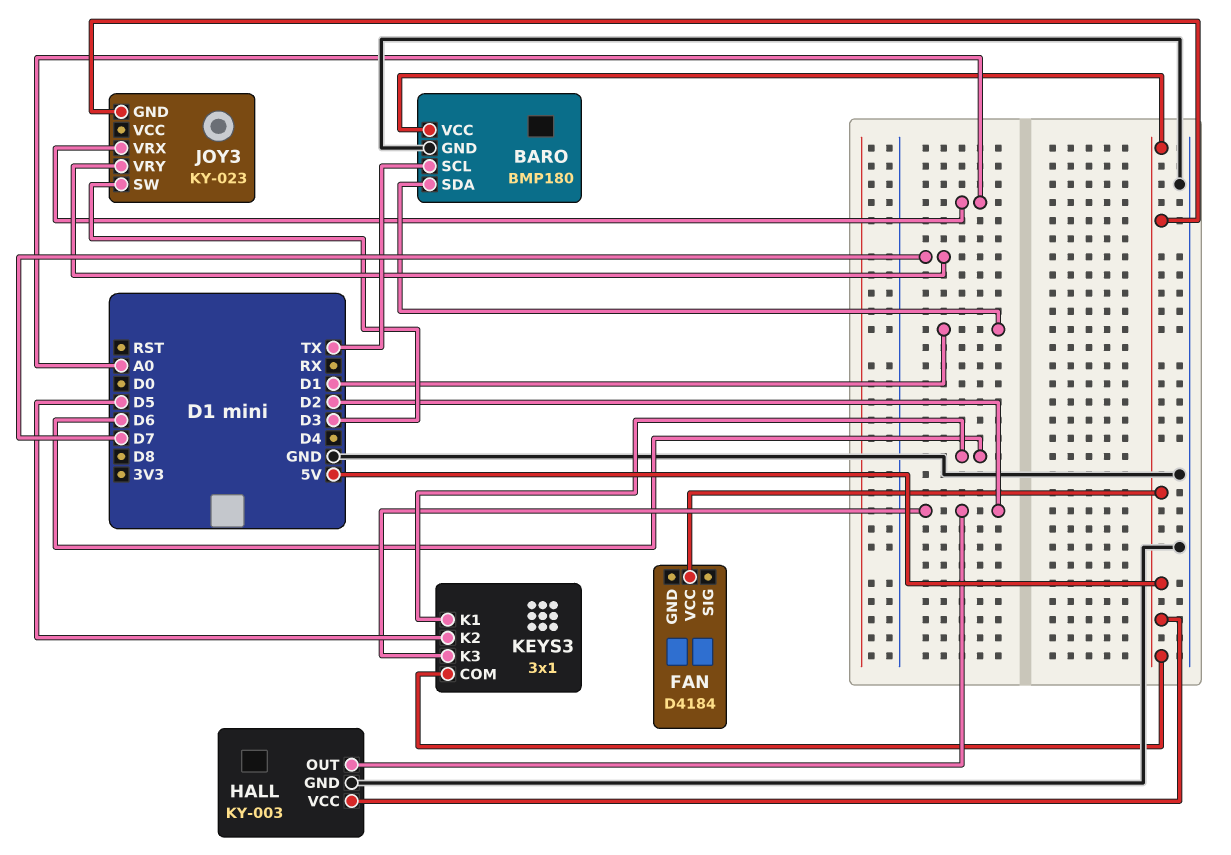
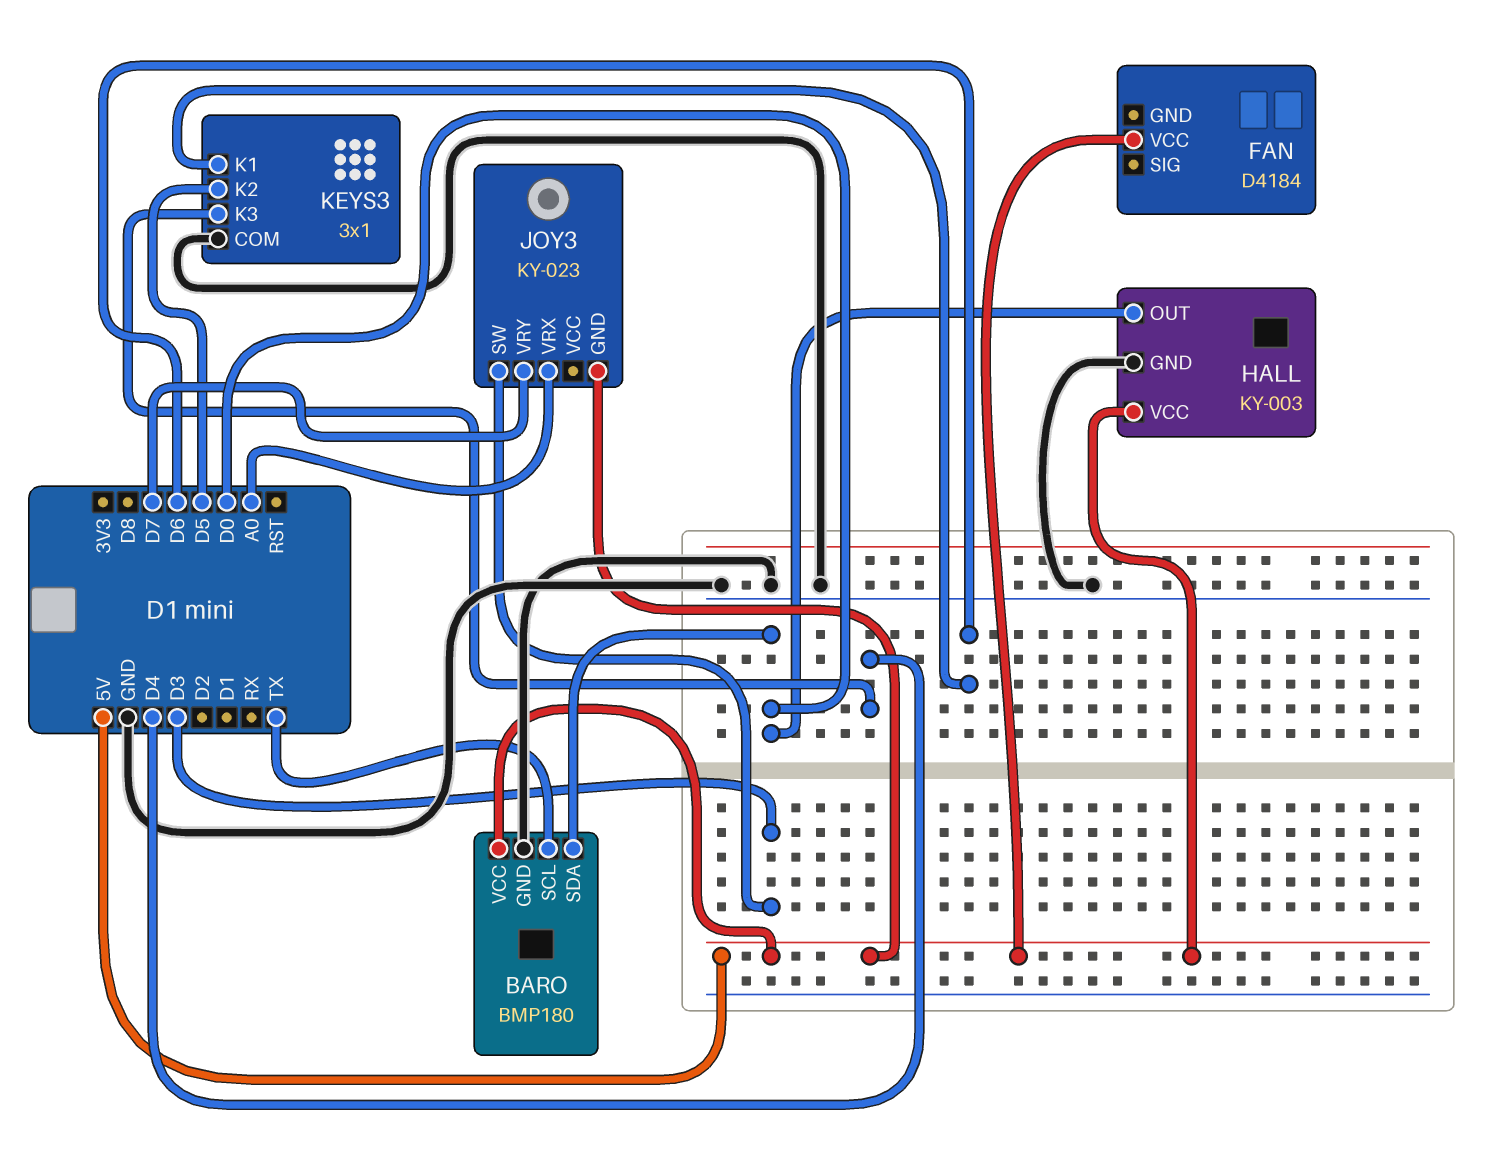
BARO pin SDA: D1 -> D0
HALL pin OUT: D2 -> D0
KEYS3 pin COM: 5V -> GND
KEYS3 pin K3: D2 -> D4

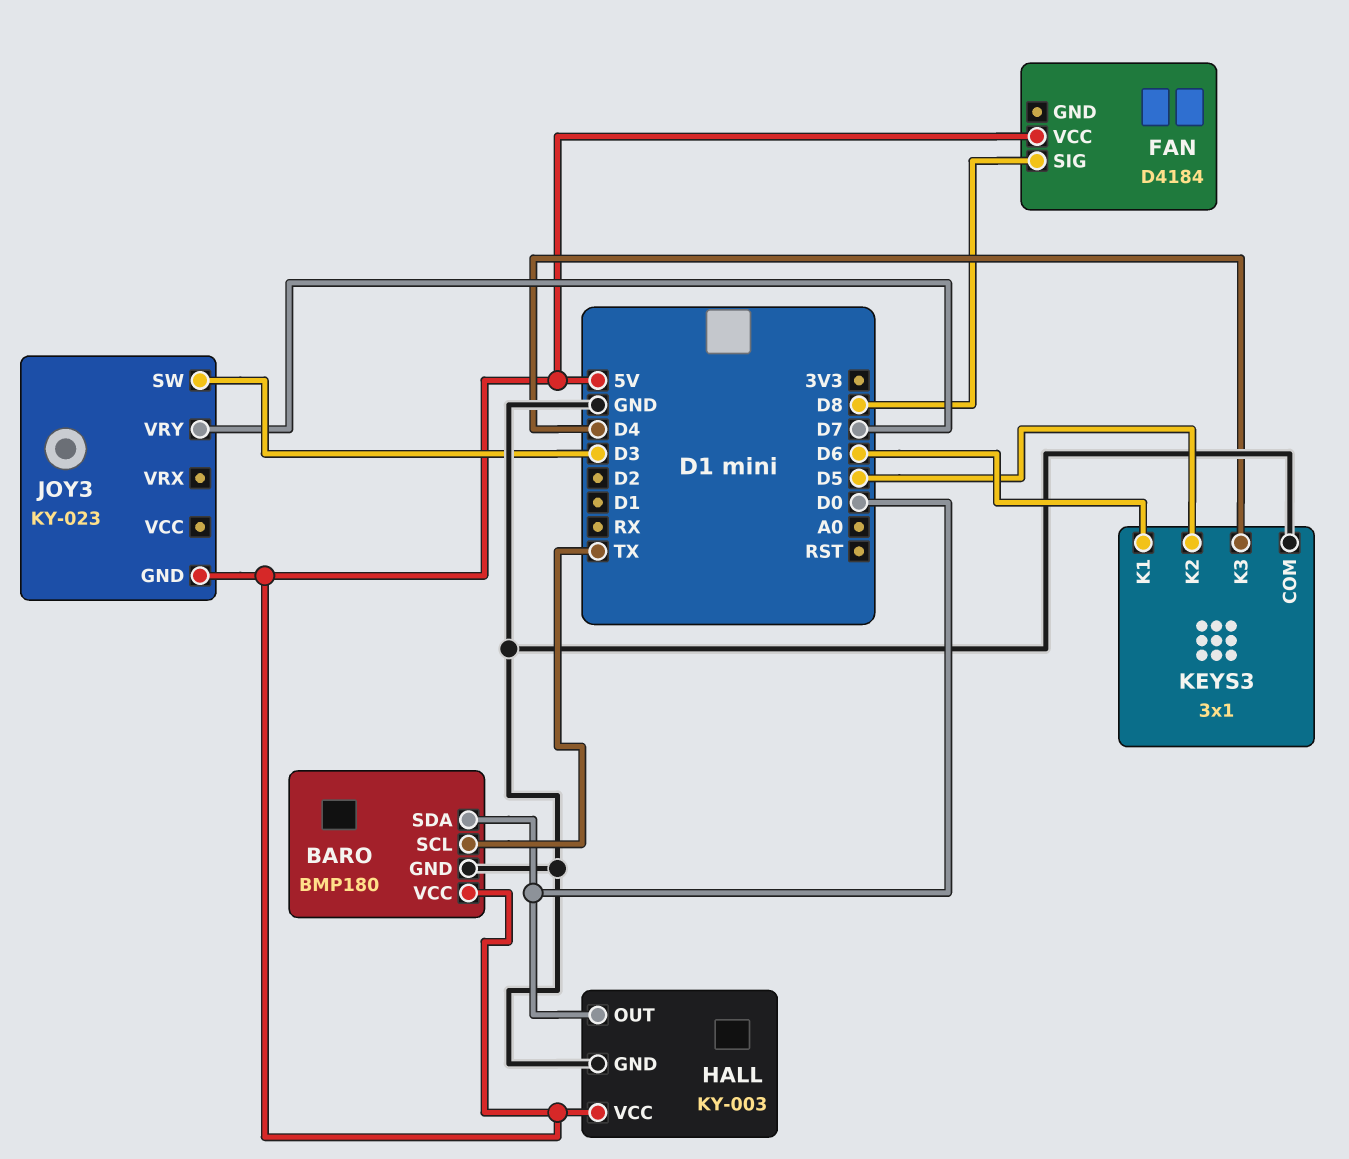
FAN pin SIG: none -> D8
JOY3 pin VRX: A0 -> none

